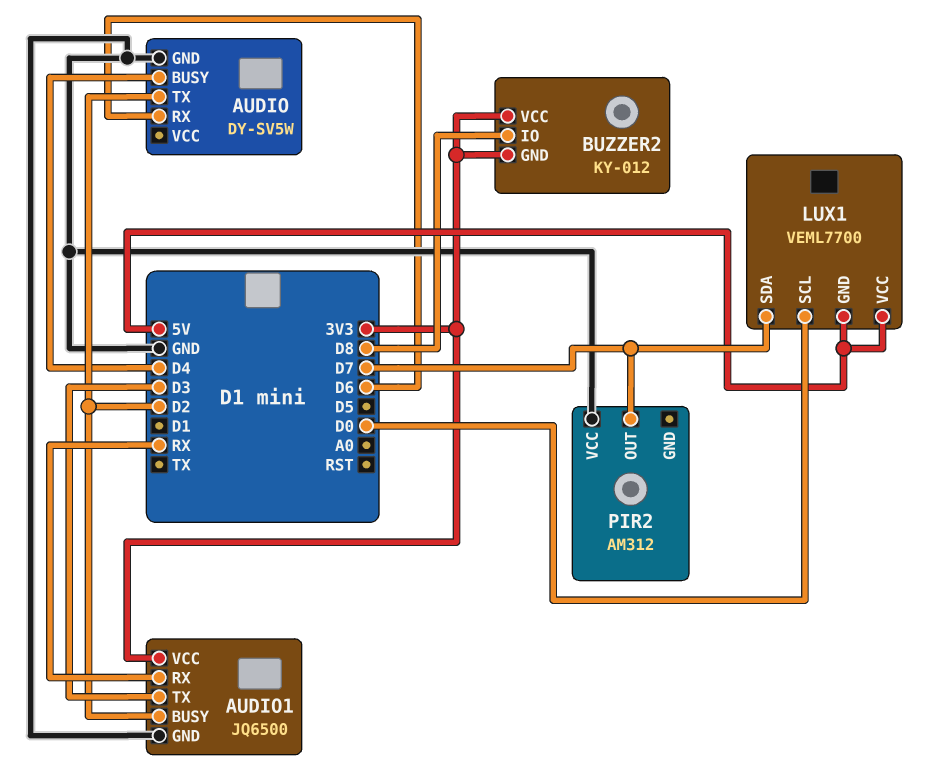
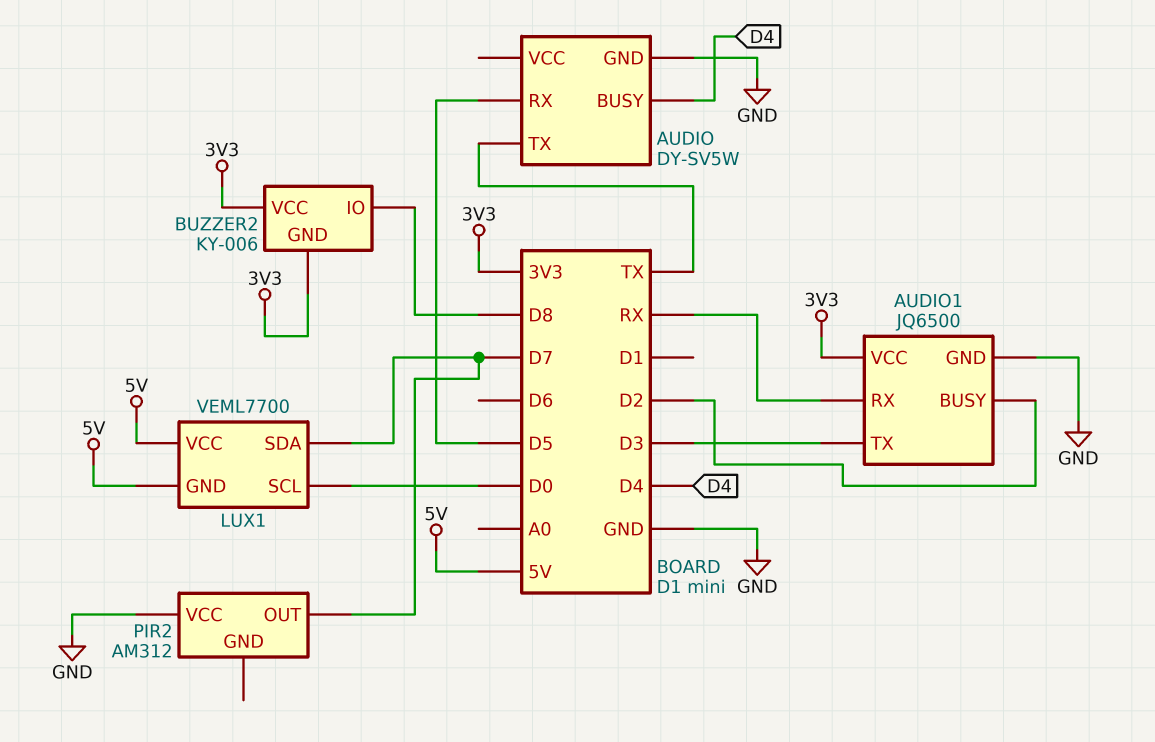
AUDIO pin RX: D6 -> D5
AUDIO pin TX: D2 -> TX
BUZZER2: KY-012 -> KY-006

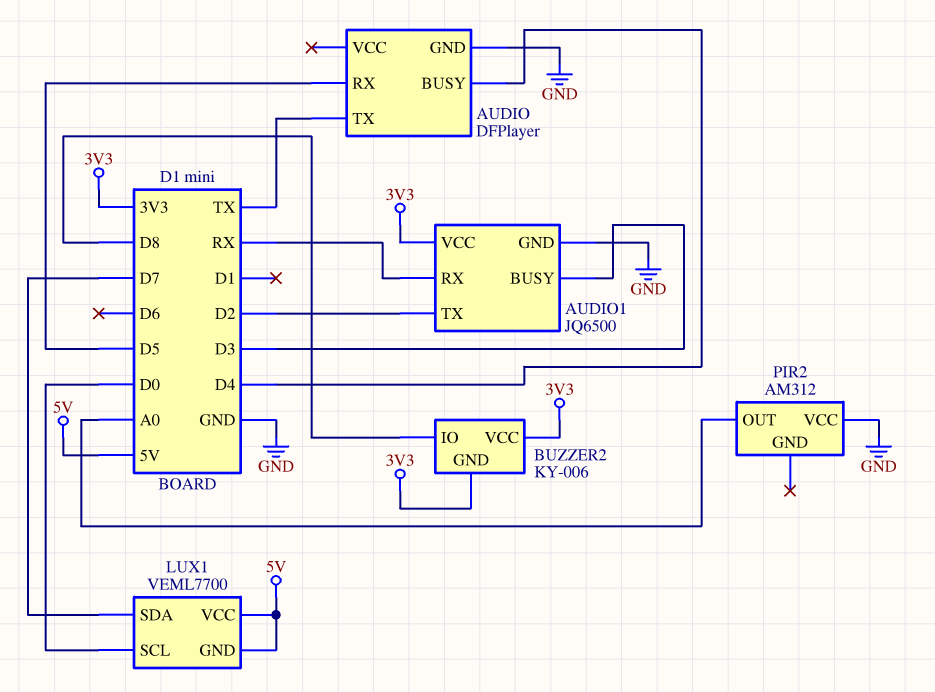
AUDIO: DY-SV5W -> DFPlayer
AUDIO1 pin BUSY: D2 -> D3
AUDIO1 pin TX: D3 -> D2
PIR2 pin OUT: D7 -> A0

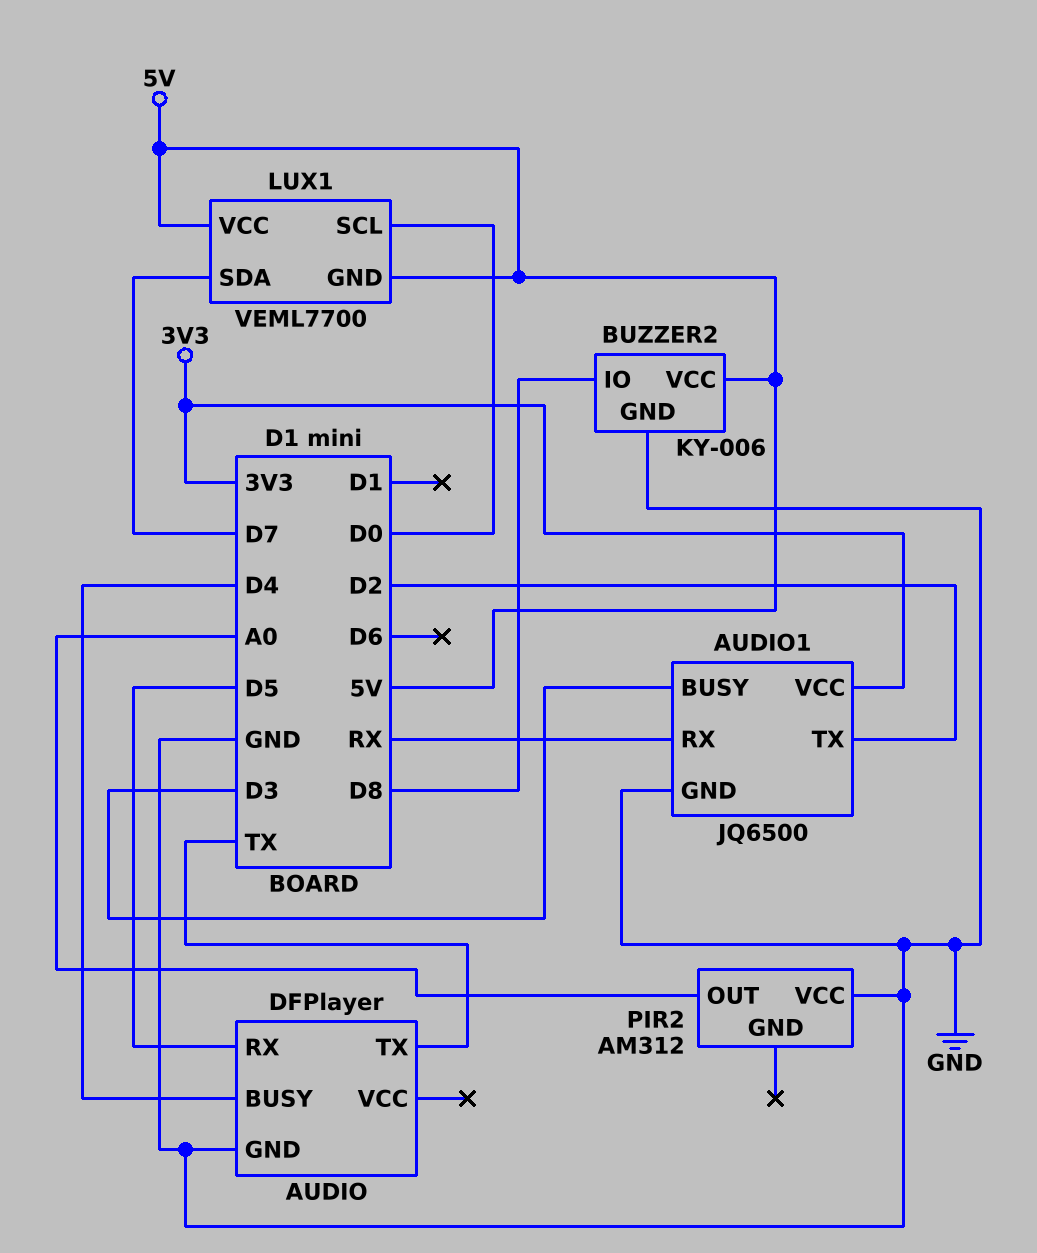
BUZZER2 pin GND: 3V3 -> GND
BUZZER2 pin VCC: 3V3 -> 5V

